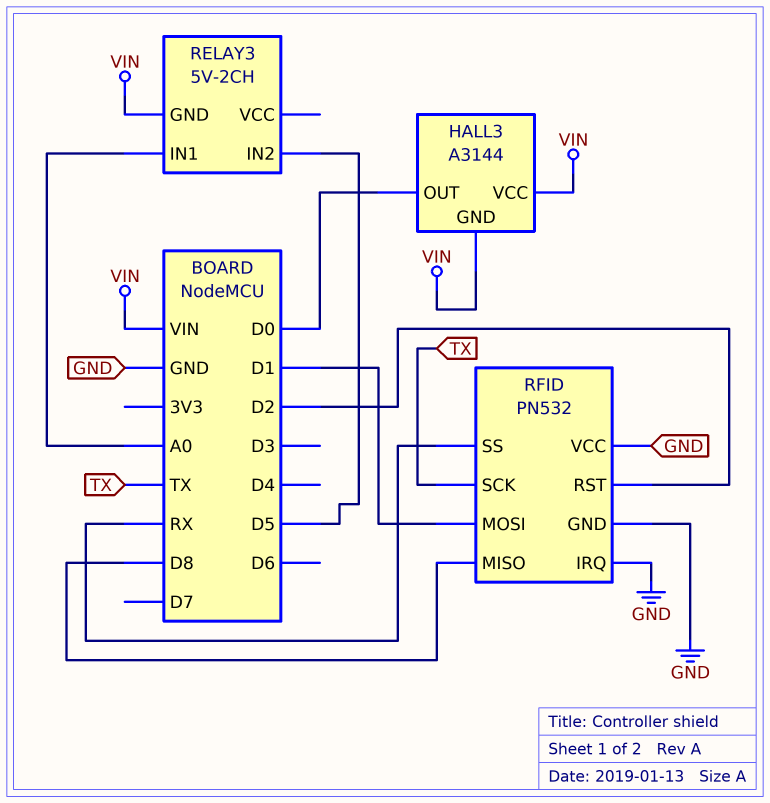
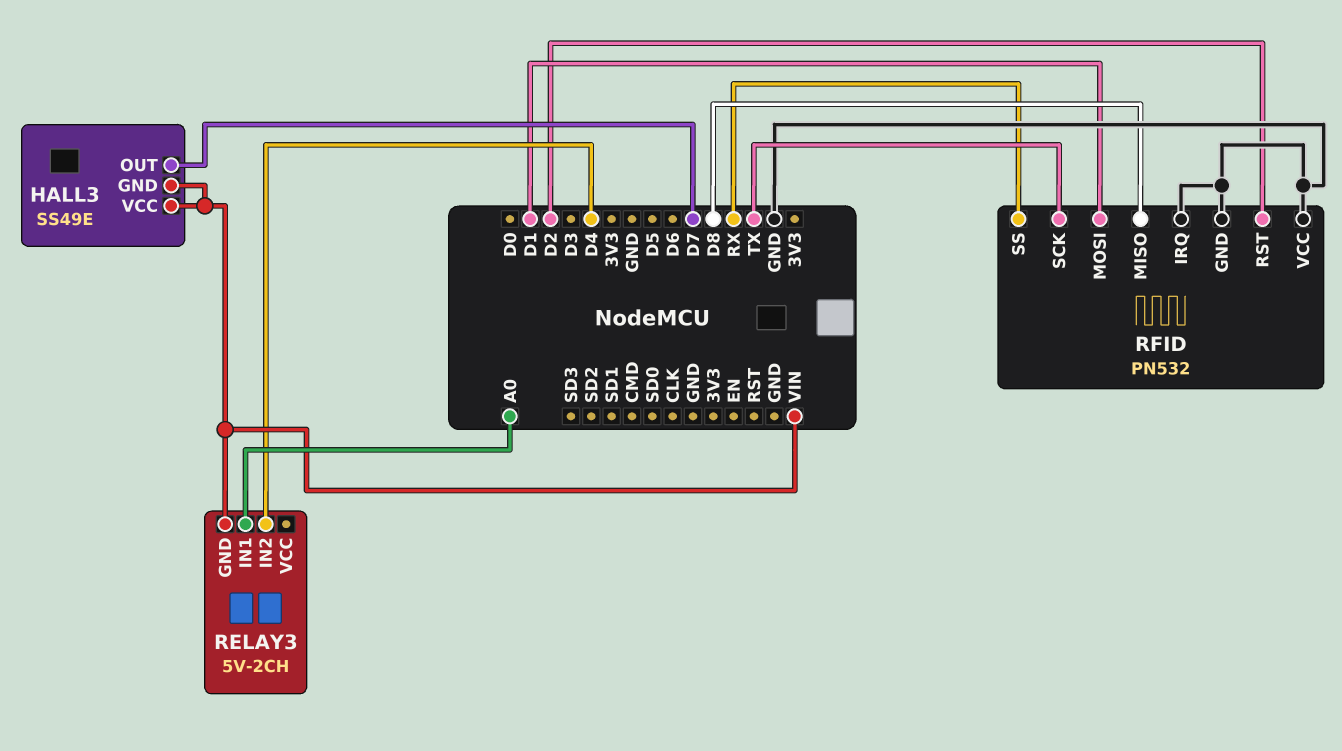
HALL3: A3144 -> SS49E
HALL3 pin OUT: D0 -> D7
RELAY3 pin IN2: D5 -> D4

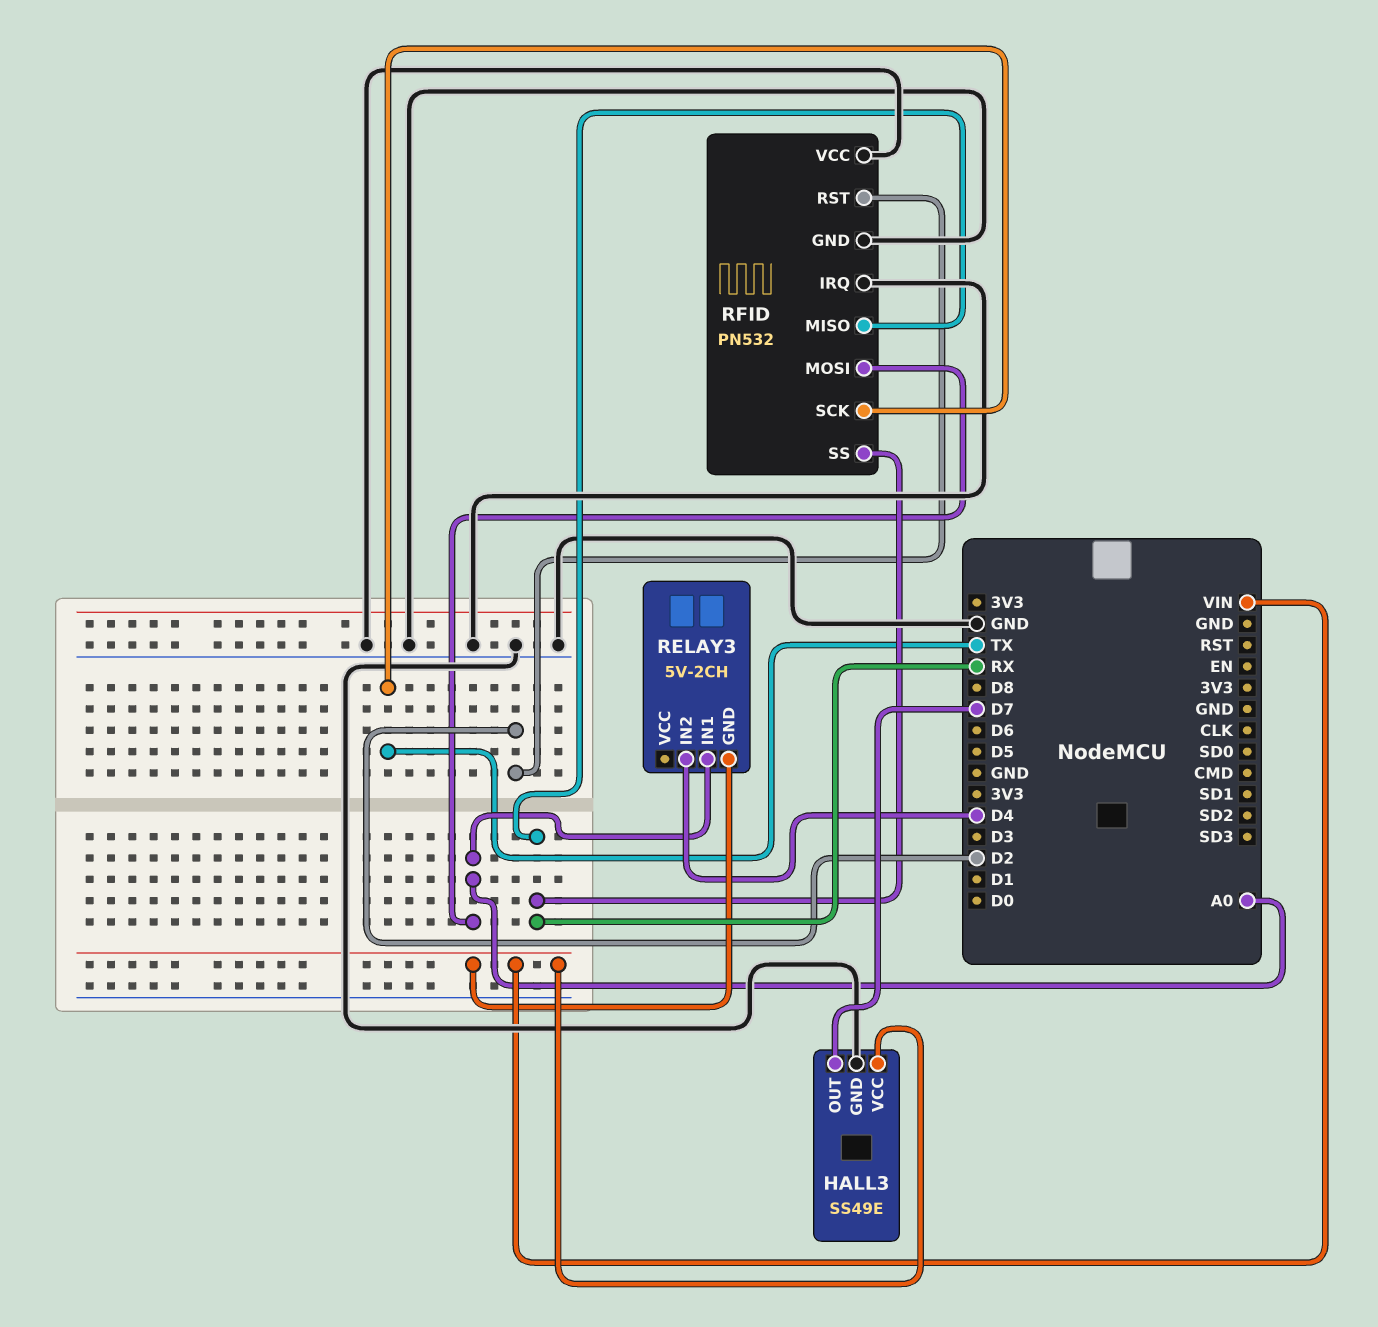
HALL3 pin GND: VIN -> GND
RFID pin MISO: D8 -> RX
RFID pin MOSI: D1 -> A0

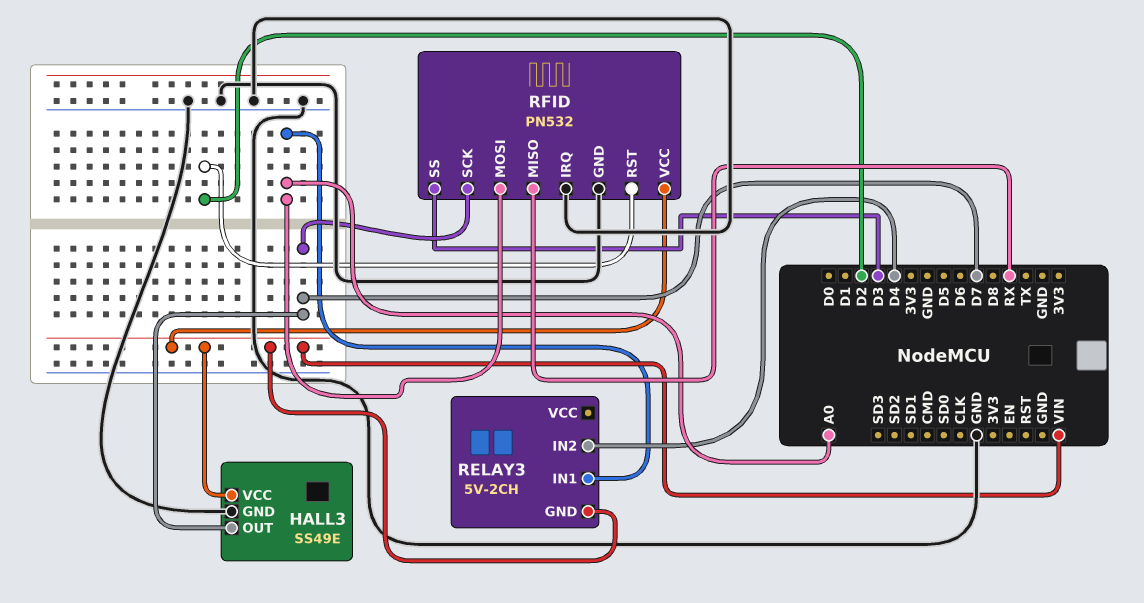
RFID pin SCK: TX -> D7
RFID pin SS: RX -> D3
RFID pin VCC: GND -> VIN

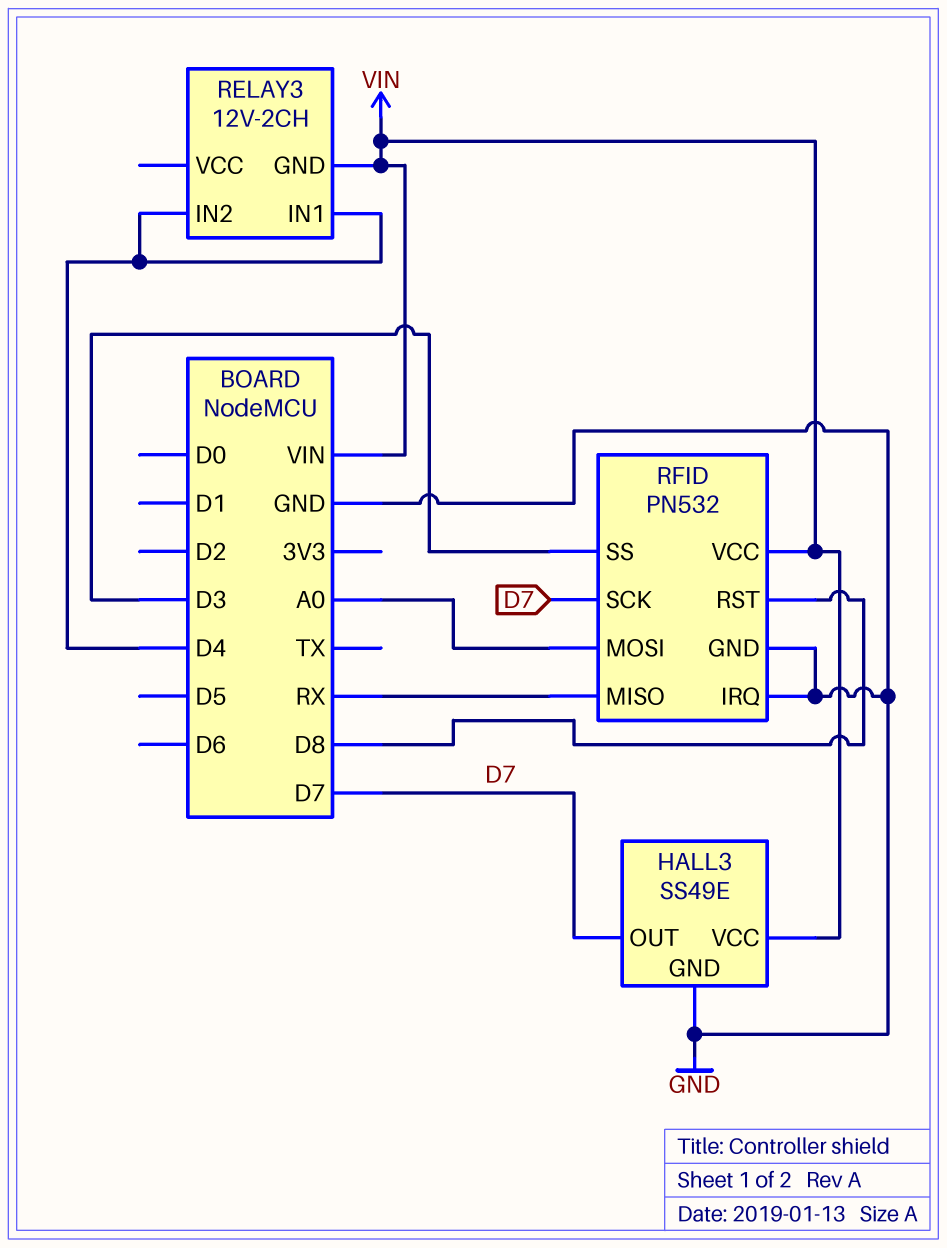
RELAY3: 5V-2CH -> 12V-2CH
RELAY3 pin IN1: A0 -> D4
RFID pin RST: D2 -> D8

